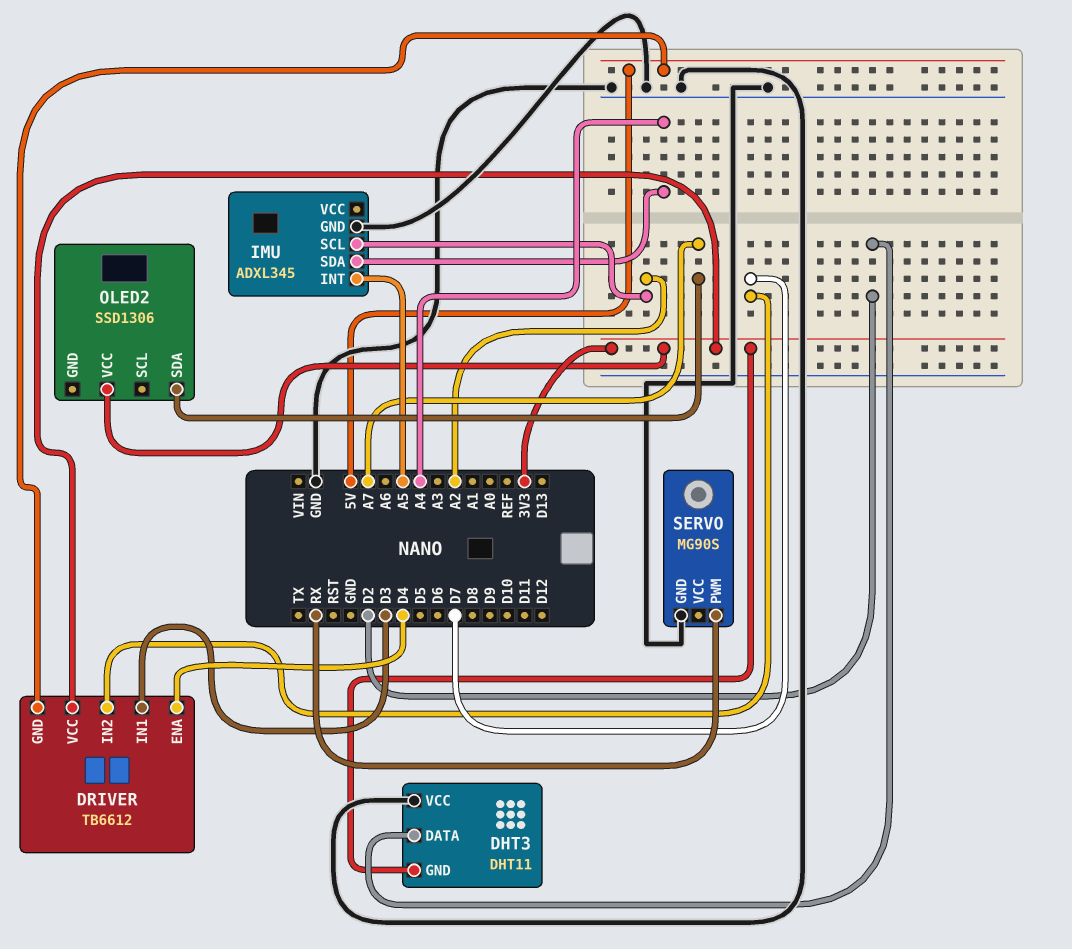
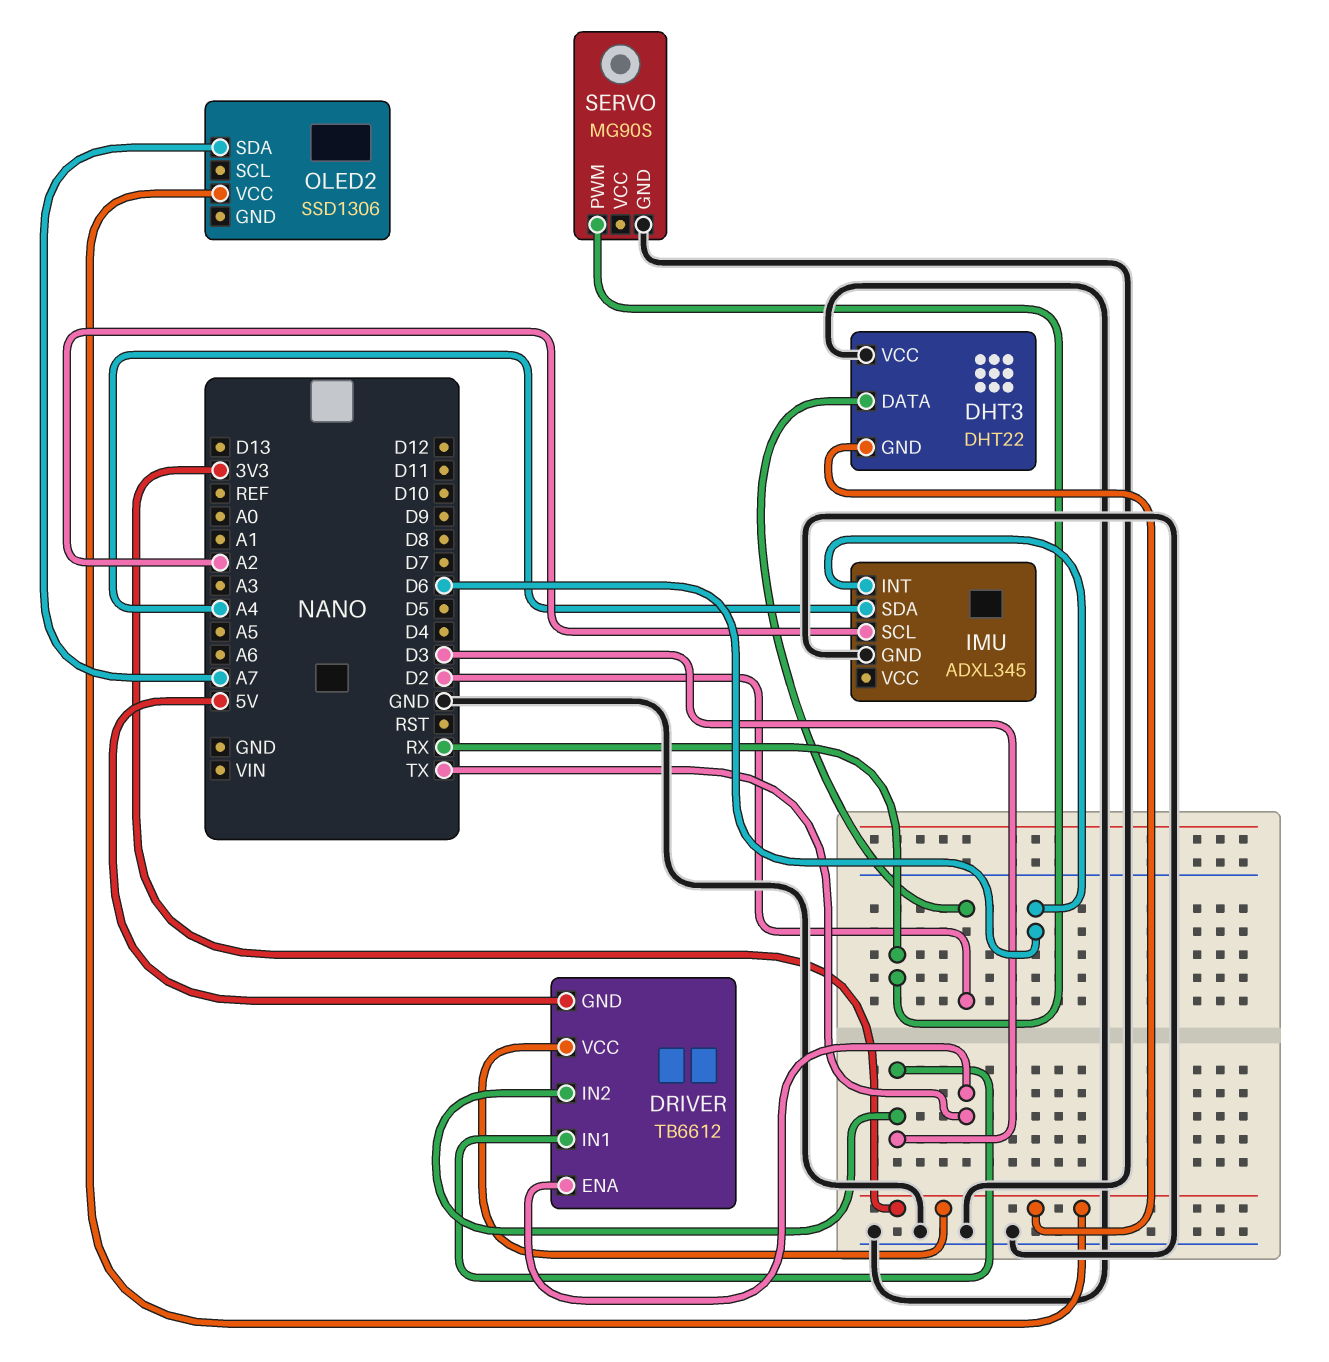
DHT3: DHT11 -> DHT22
DRIVER pin ENA: D4 -> TX
DRIVER pin IN2: D7 -> D3
IMU pin INT: A5 -> D6

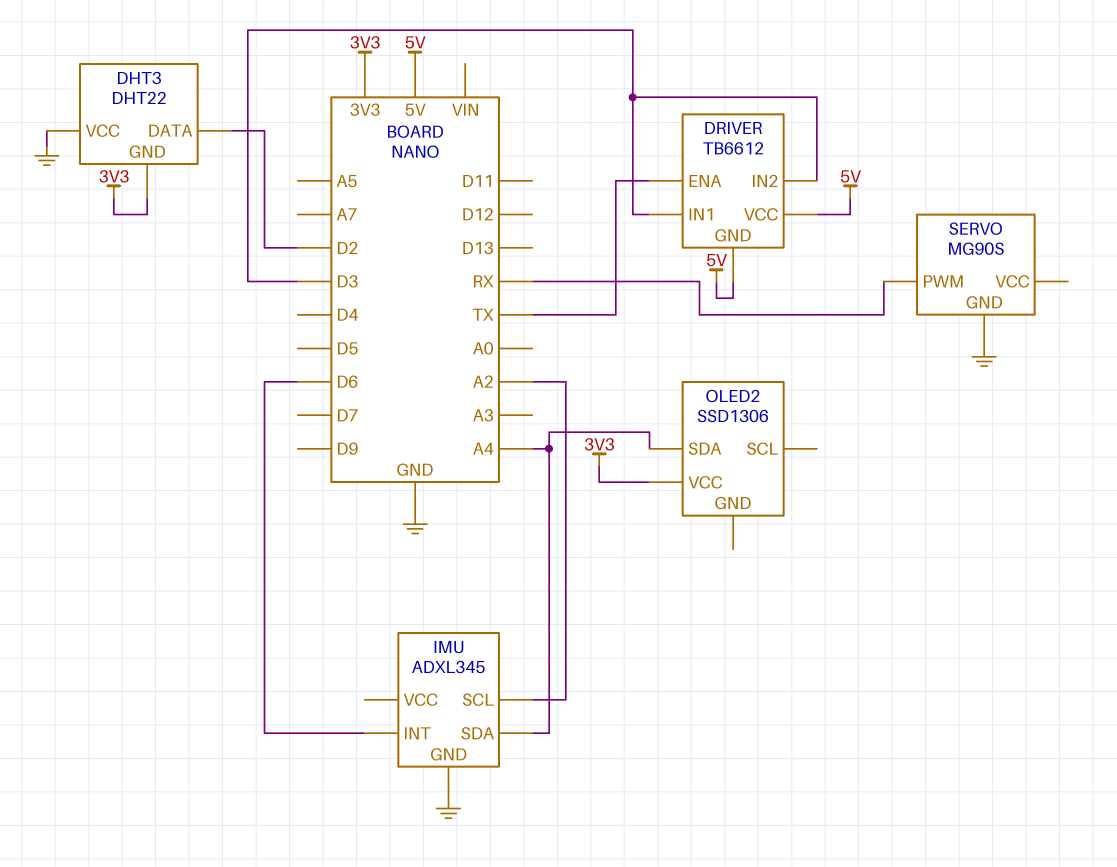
DRIVER pin VCC: 3V3 -> 5V
OLED2 pin SDA: A7 -> A4

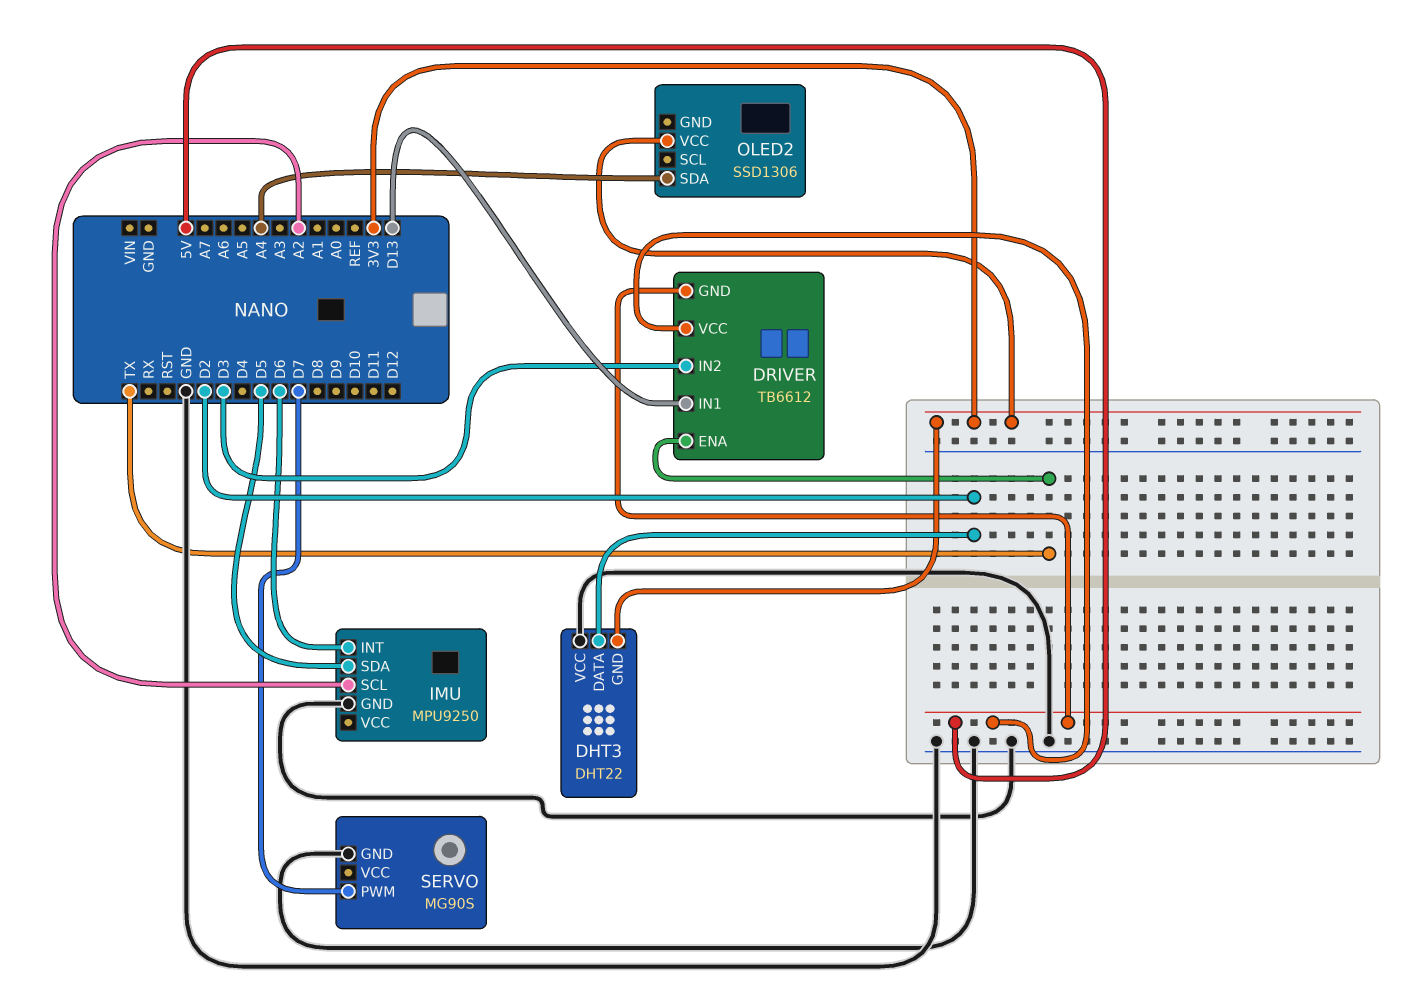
DRIVER pin IN1: D3 -> D13
IMU: ADXL345 -> MPU9250
IMU pin SDA: A4 -> D5
SERVO pin PWM: RX -> D7

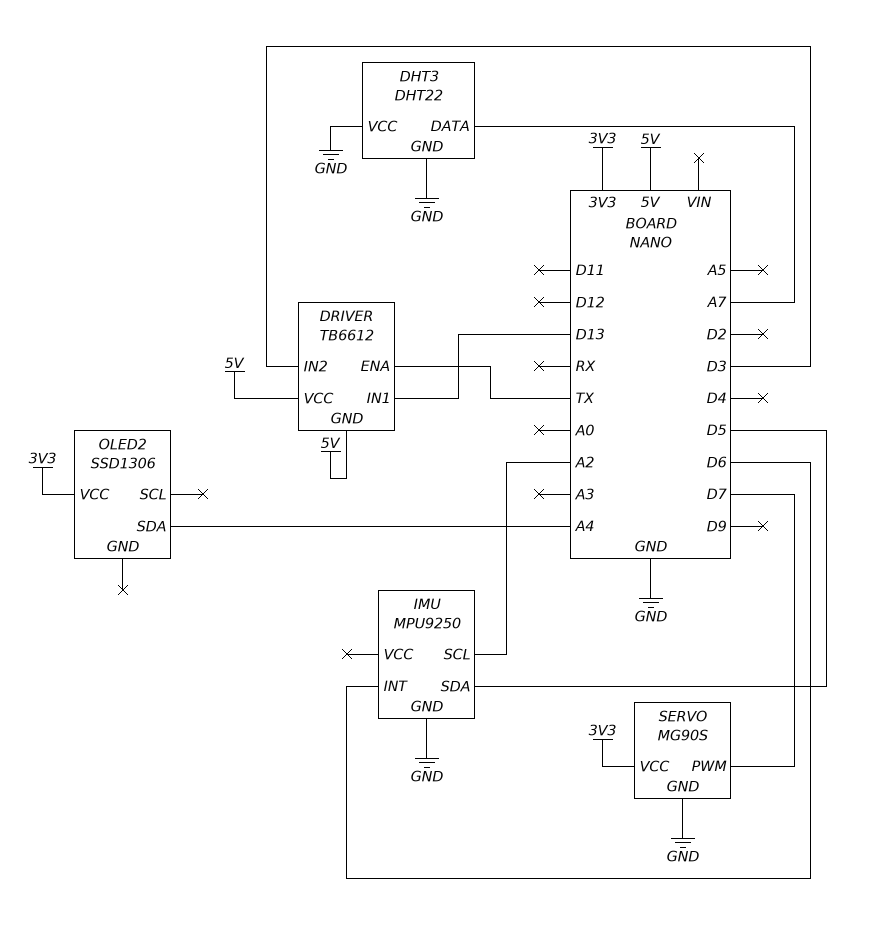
DHT3 pin DATA: D2 -> A7
DHT3 pin GND: 3V3 -> GND
SERVO pin VCC: none -> 3V3

